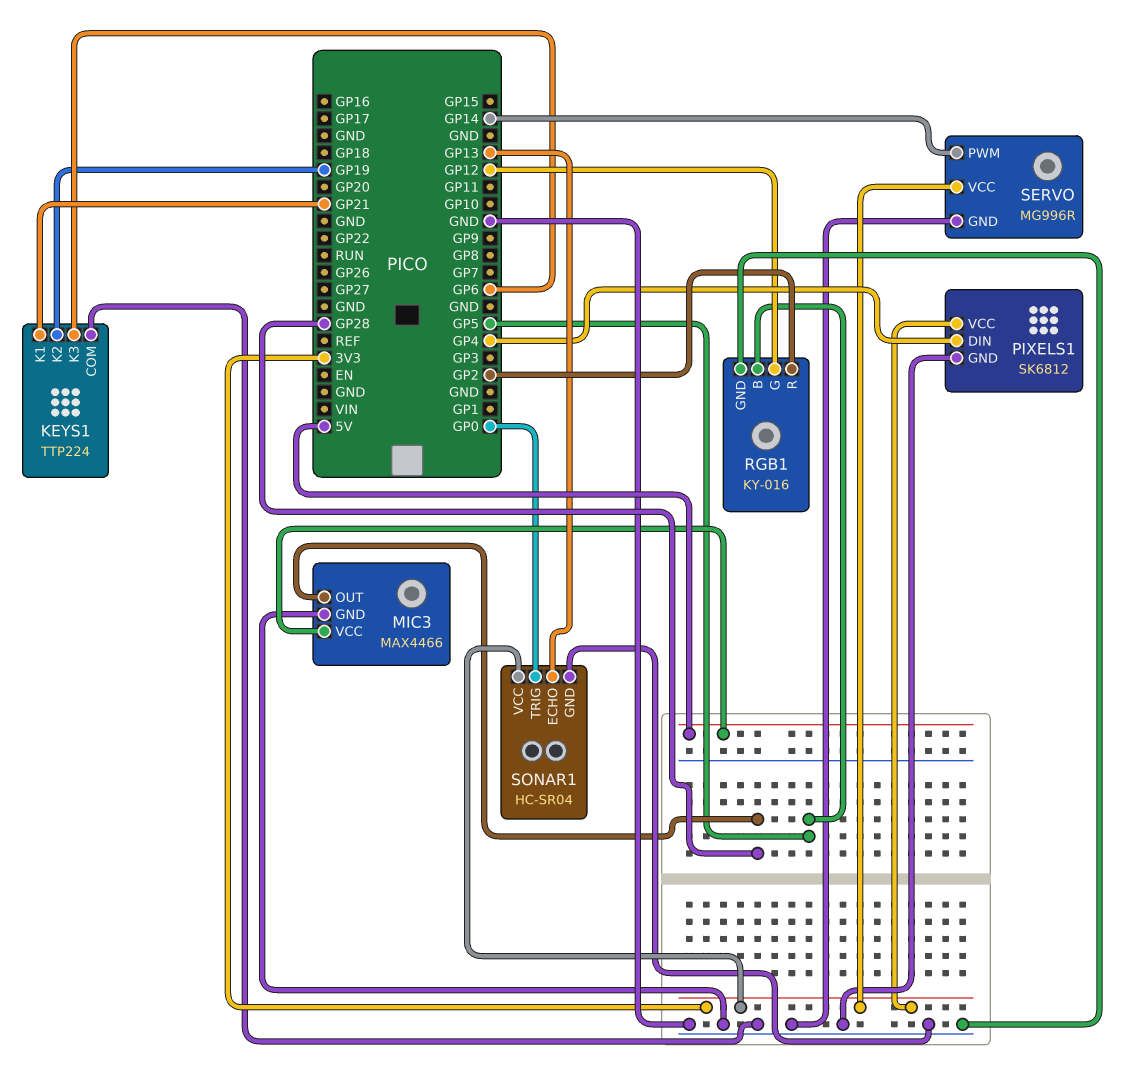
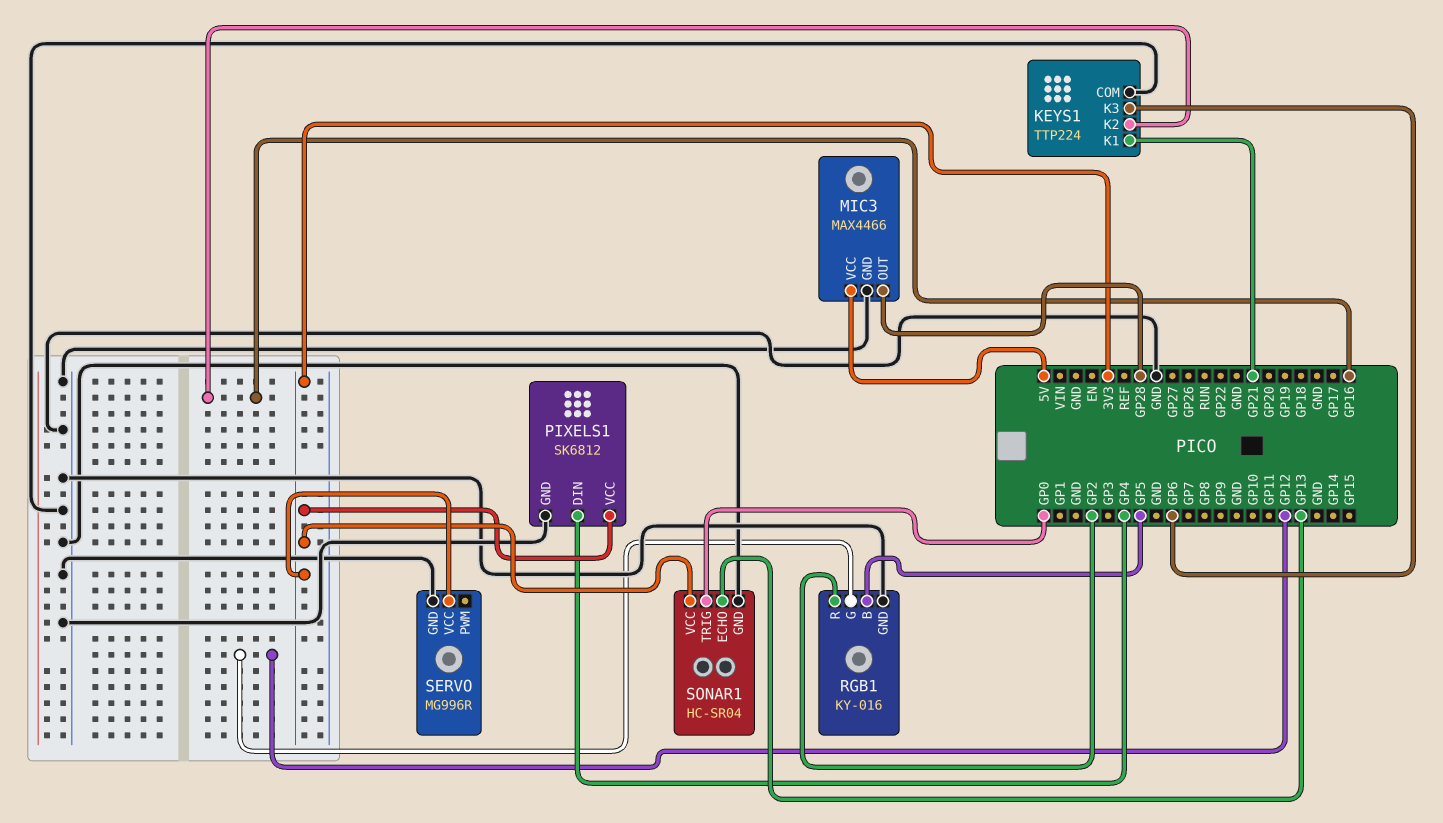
KEYS1 pin K2: GP19 -> GP16
SERVO pin PWM: GP14 -> none

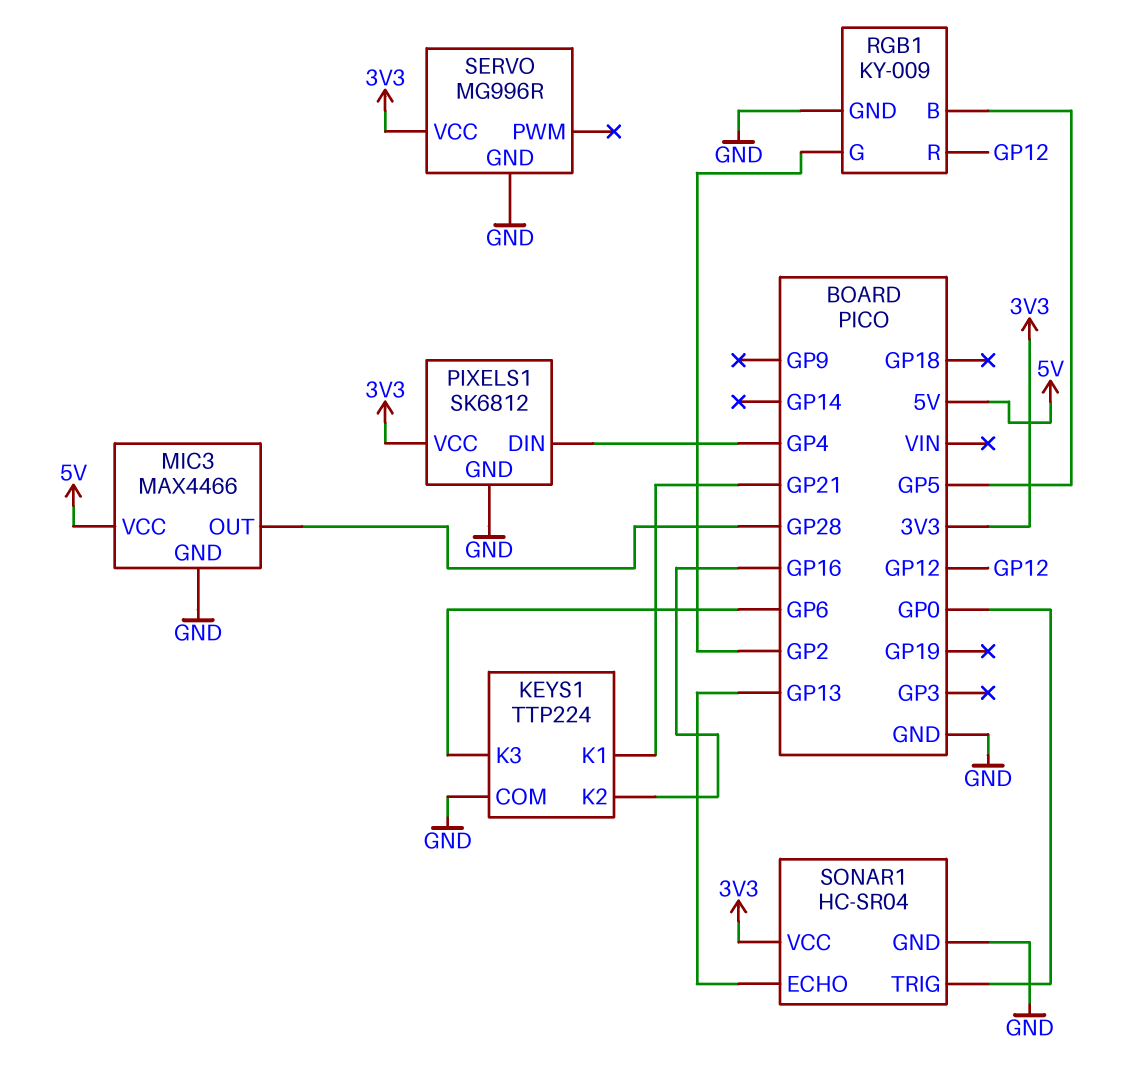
RGB1: KY-016 -> KY-009
RGB1 pin G: GP12 -> GP2
RGB1 pin R: GP2 -> GP12

